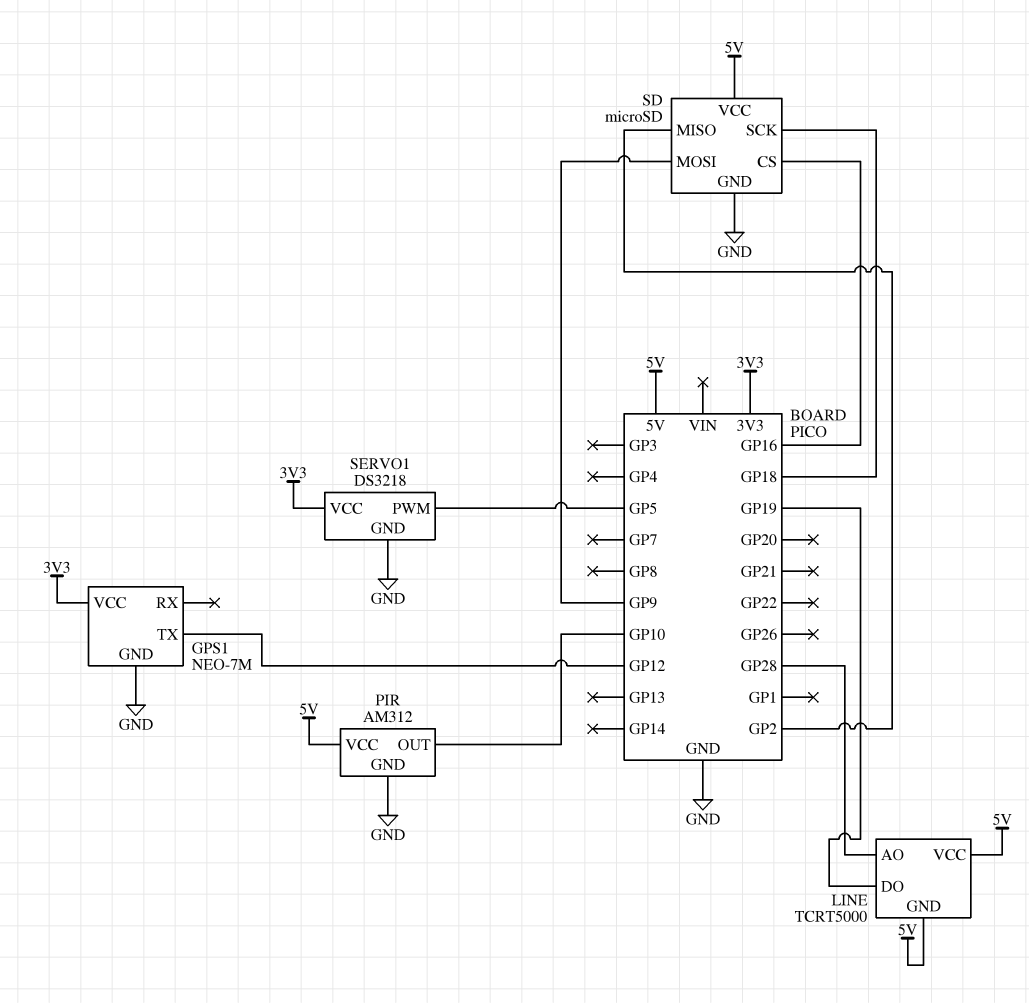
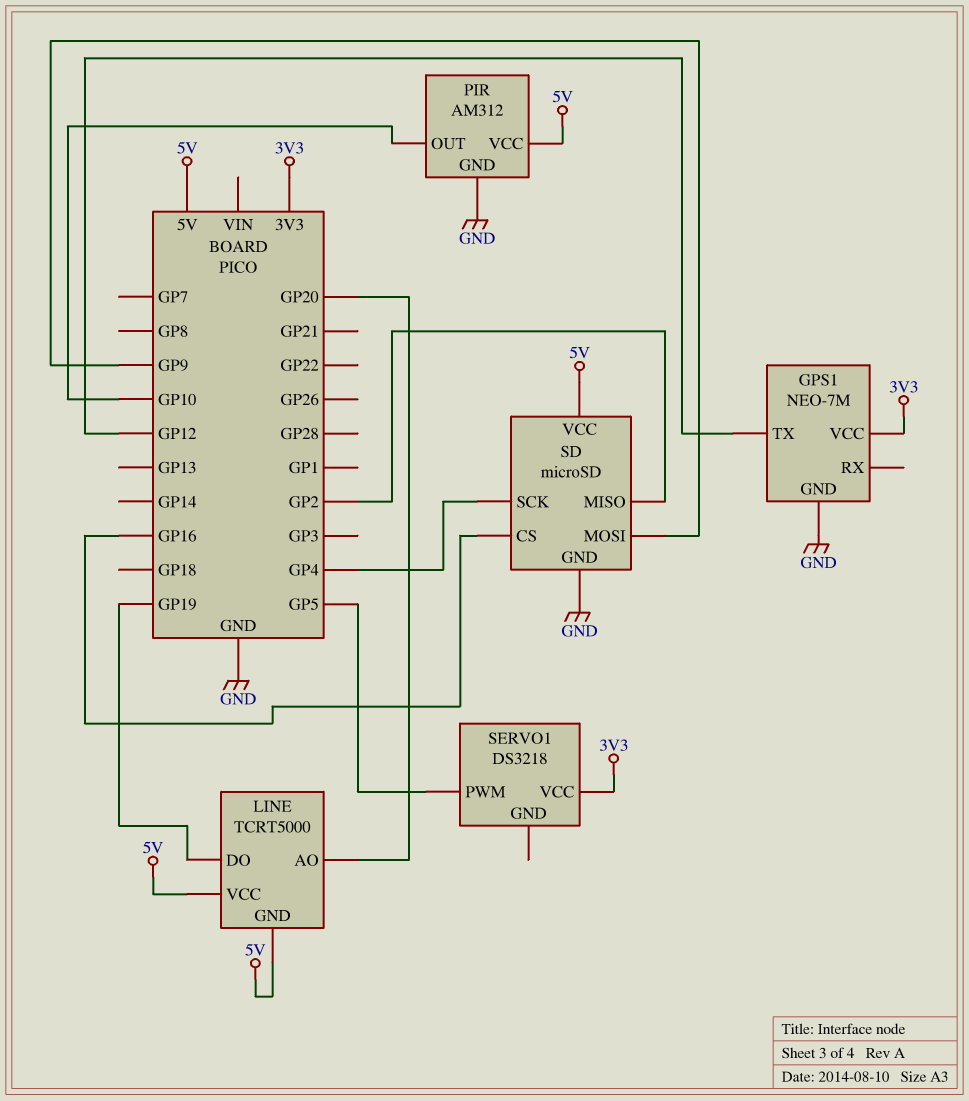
LINE pin AO: GP28 -> GP20
SD pin SCK: GP18 -> GP4
SERVO1 pin GND: GND -> none

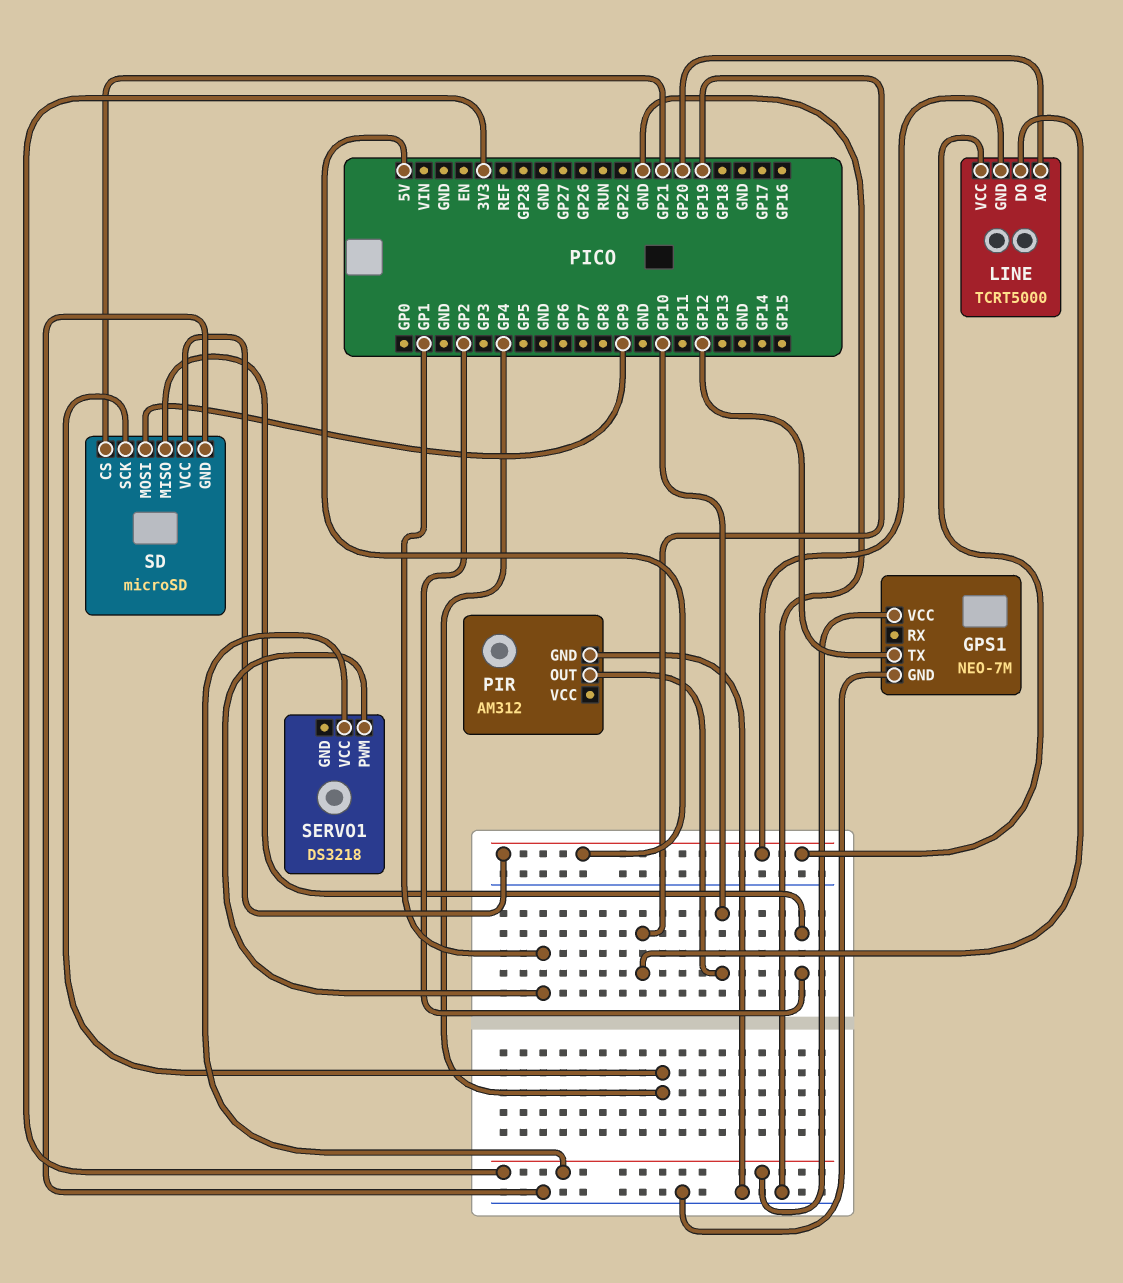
PIR pin VCC: 5V -> none
SD pin CS: GP16 -> GP21
SERVO1 pin PWM: GP5 -> GP1

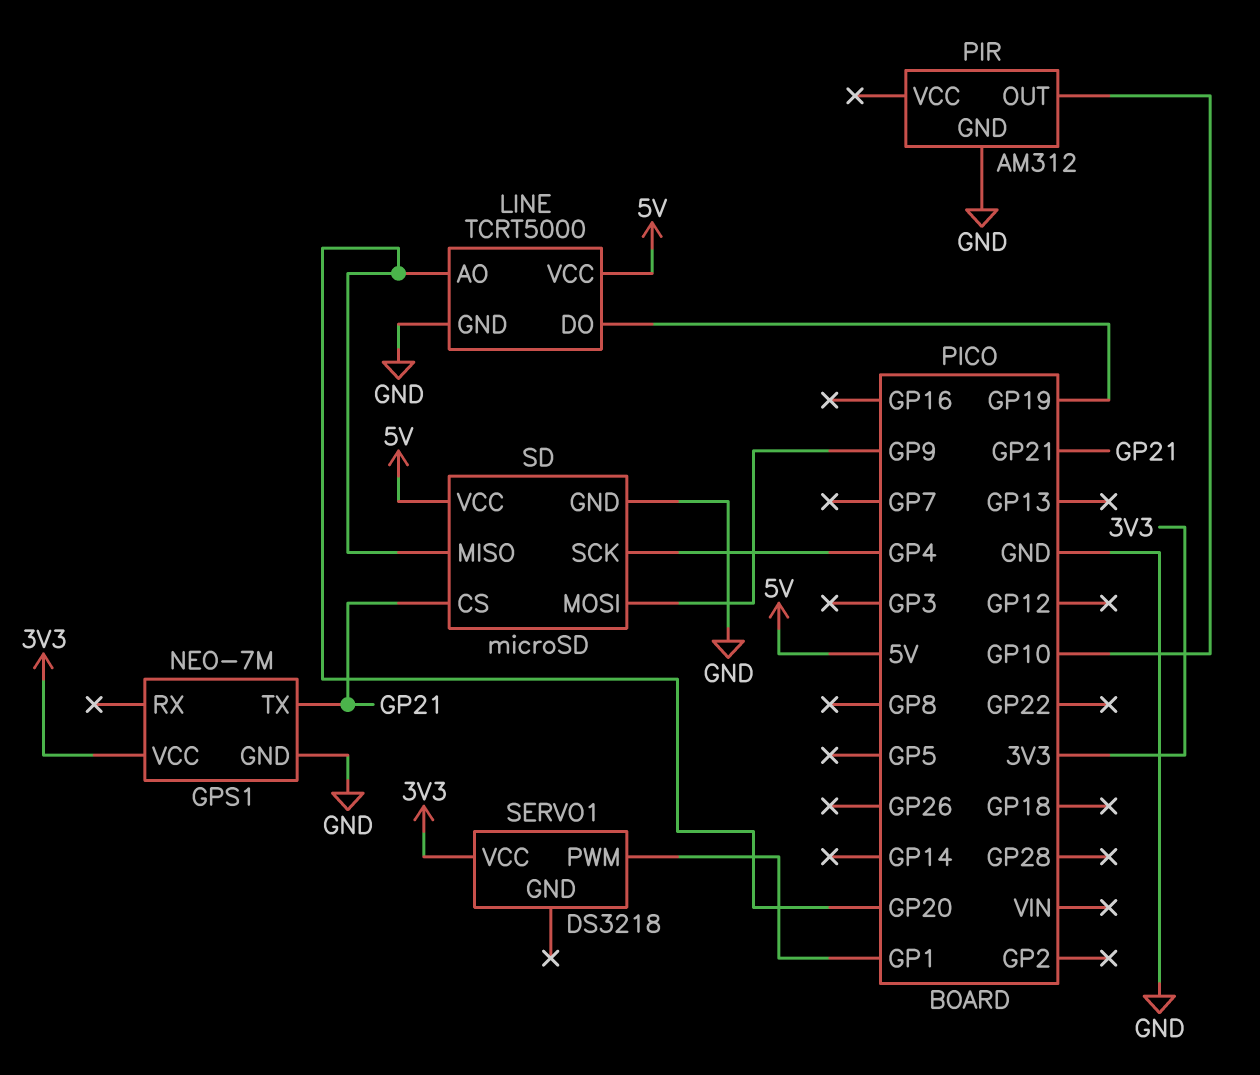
GPS1 pin TX: GP12 -> GP21
LINE pin GND: 5V -> GND
SD pin MISO: GP2 -> GP20

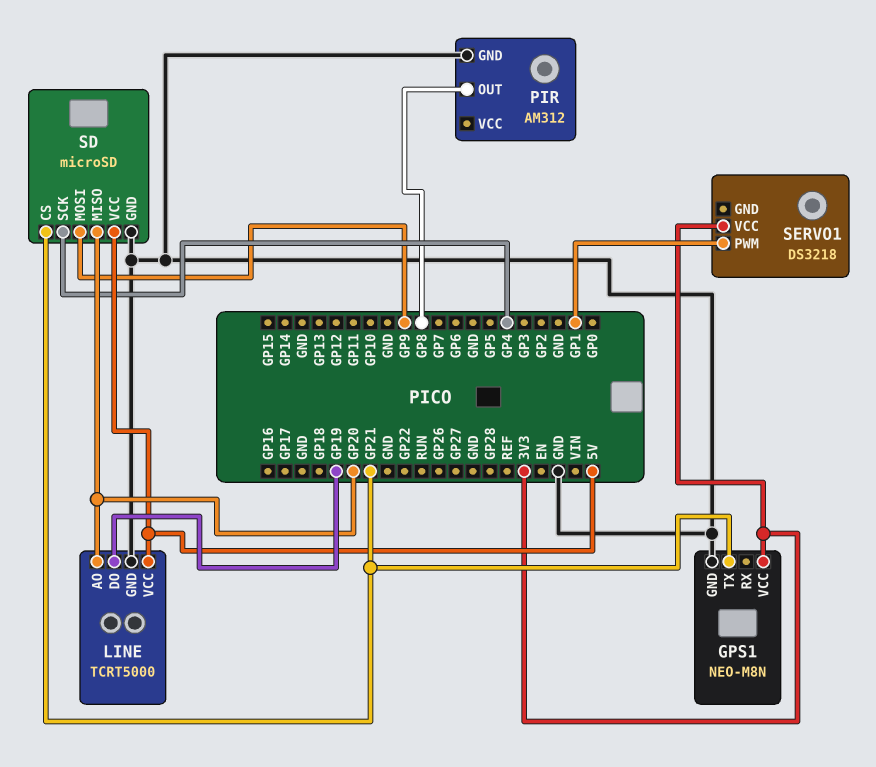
GPS1: NEO-7M -> NEO-M8N
PIR pin OUT: GP10 -> GP8

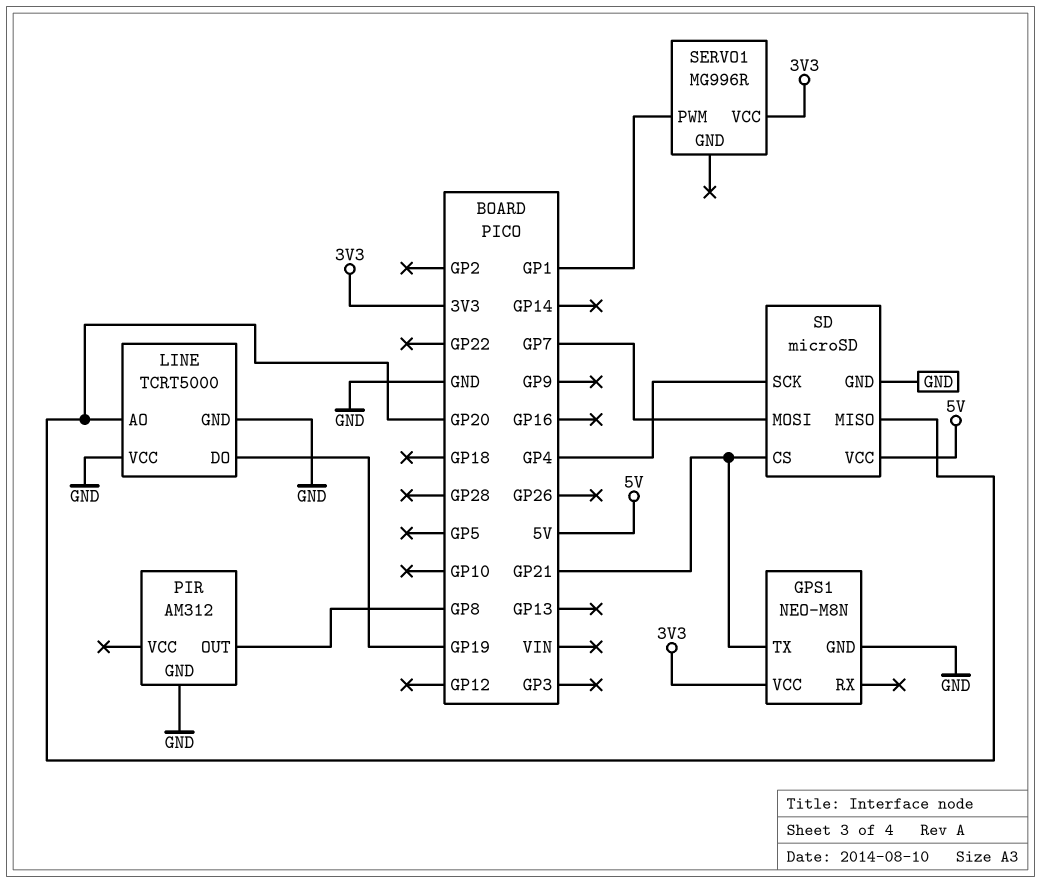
LINE pin VCC: 5V -> GND
SD pin MOSI: GP9 -> GP7
SERVO1: DS3218 -> MG996R

